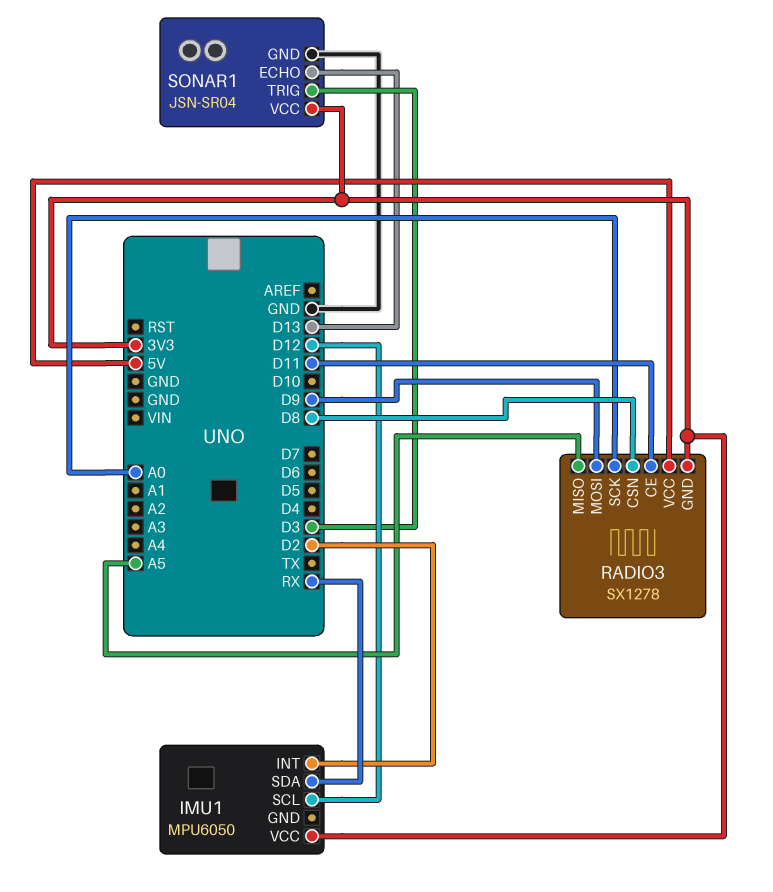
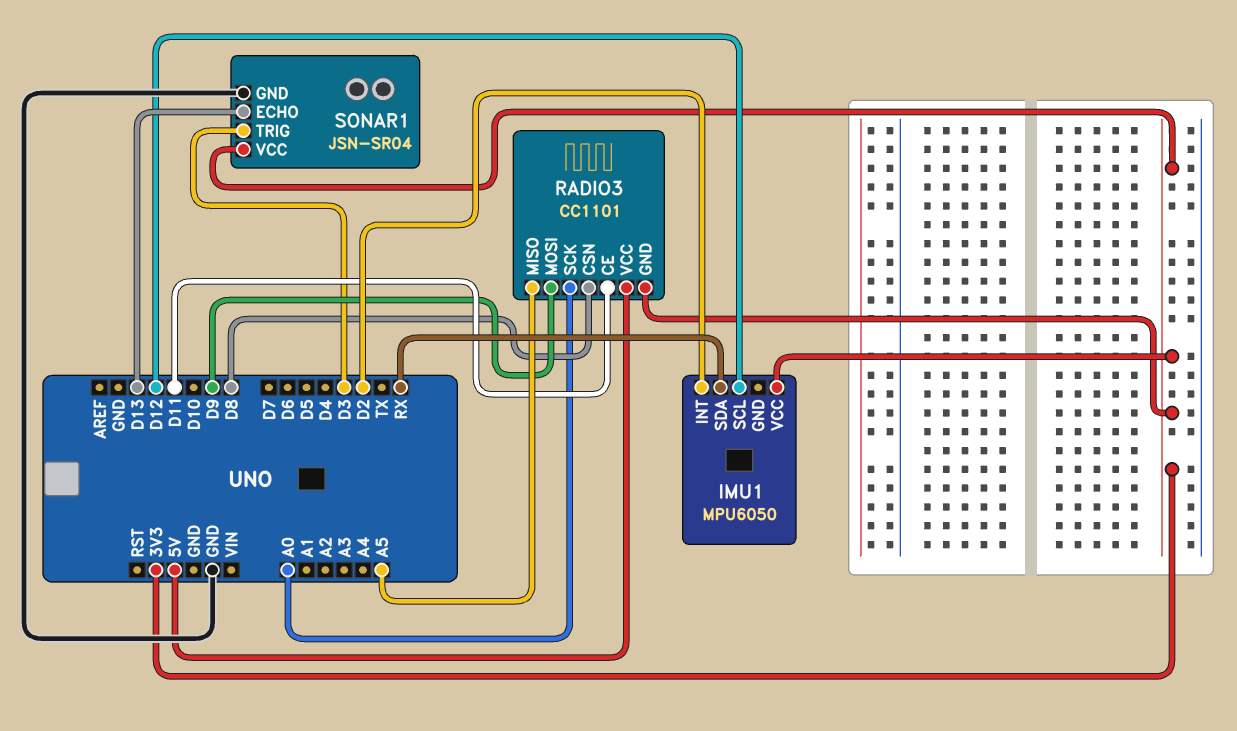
RADIO3: SX1278 -> CC1101

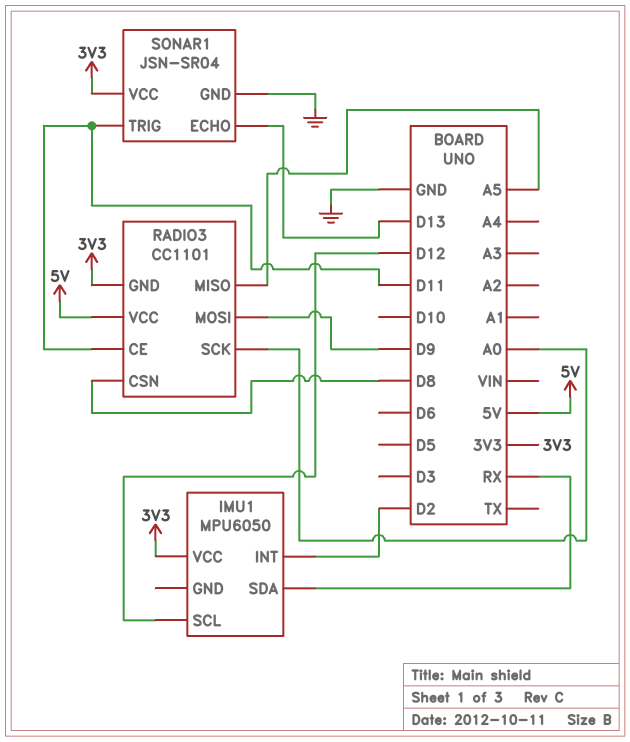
SONAR1 pin TRIG: D3 -> D11

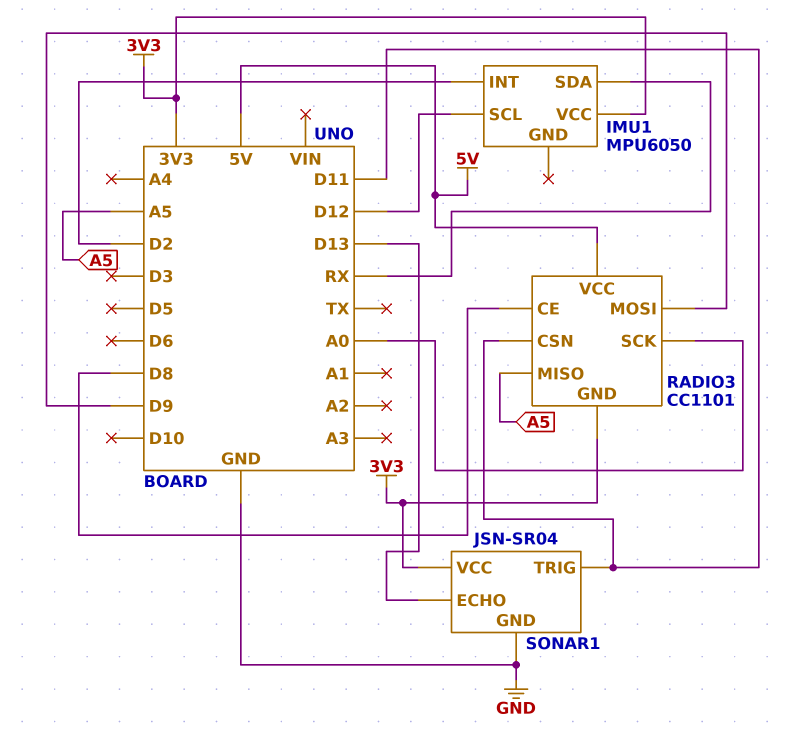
RADIO3 pin CE: D11 -> D8
RADIO3 pin CSN: D8 -> D11

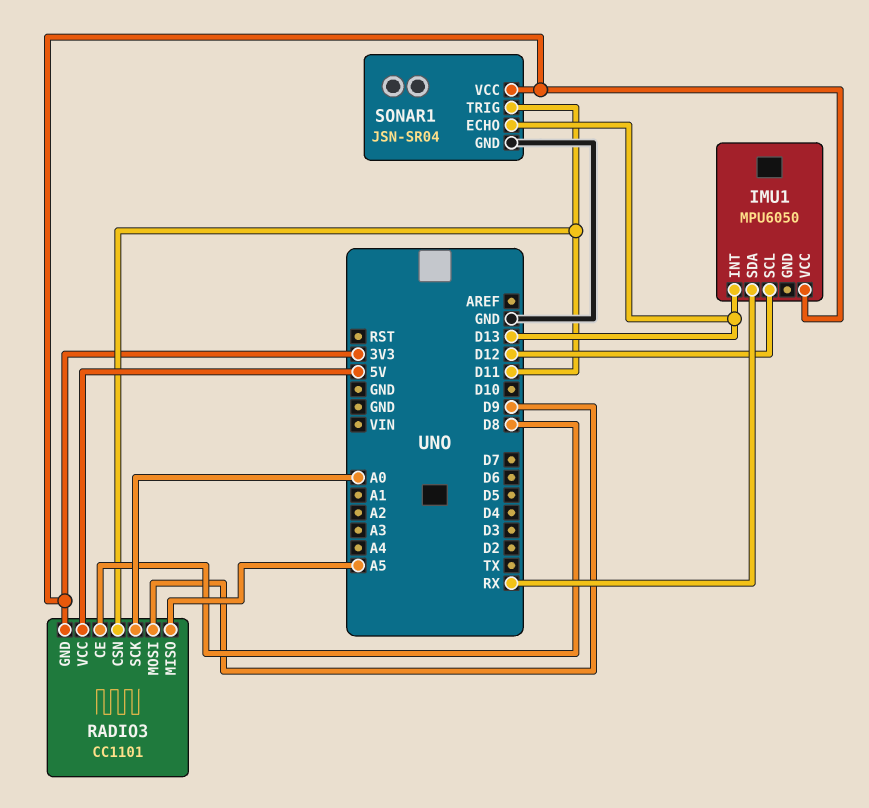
IMU1 pin INT: D2 -> D13

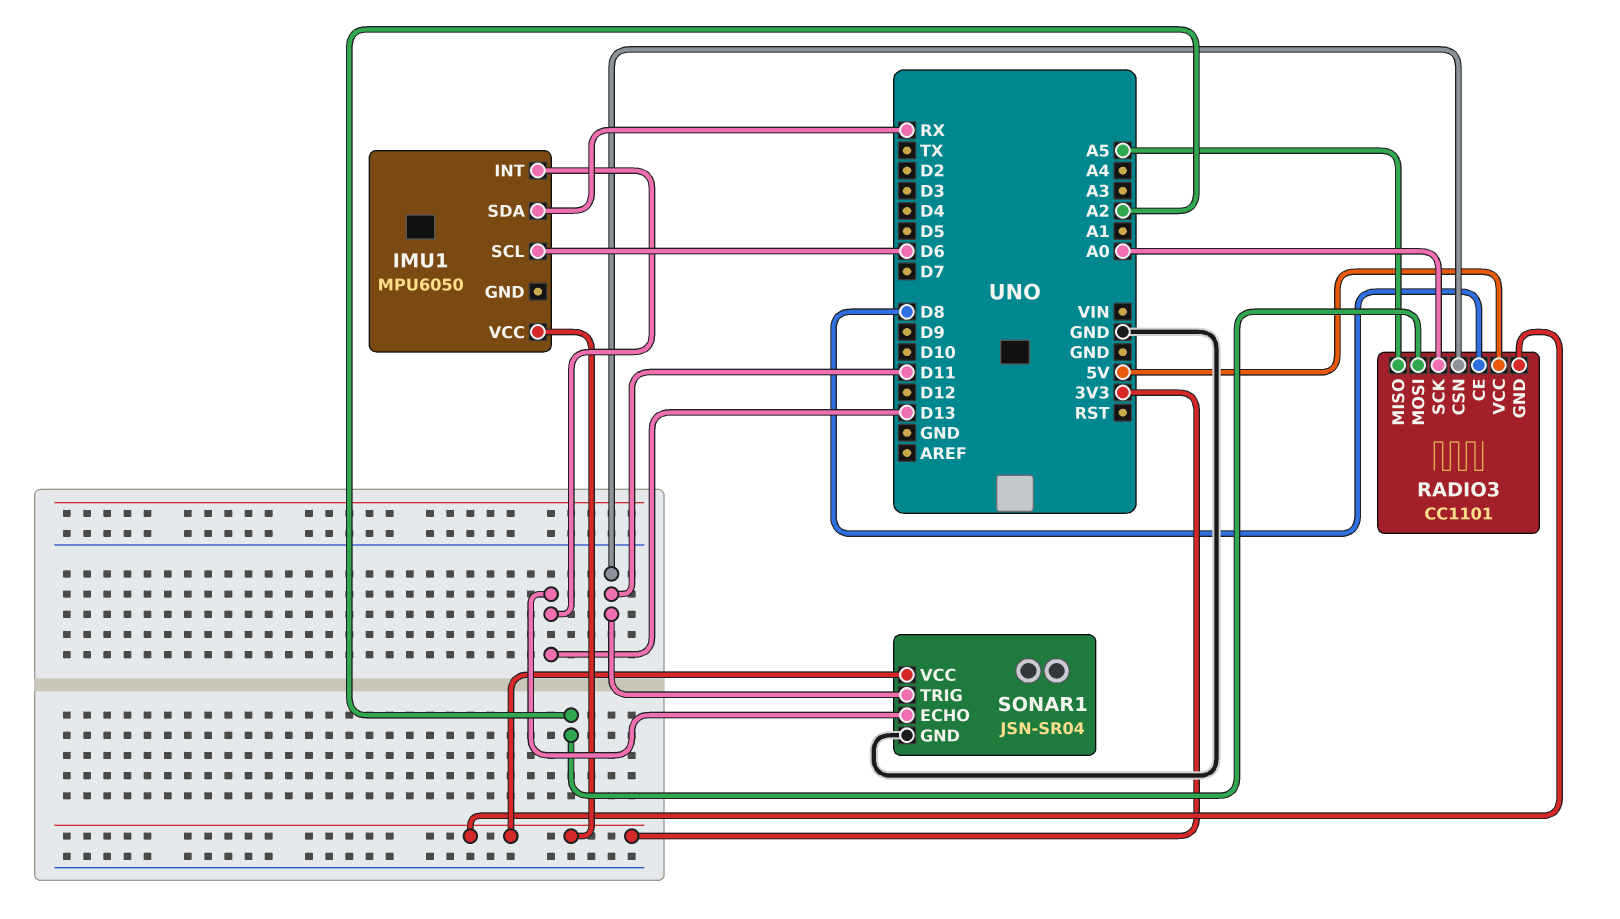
IMU1 pin SCL: D12 -> D6
RADIO3 pin MOSI: D9 -> A2

